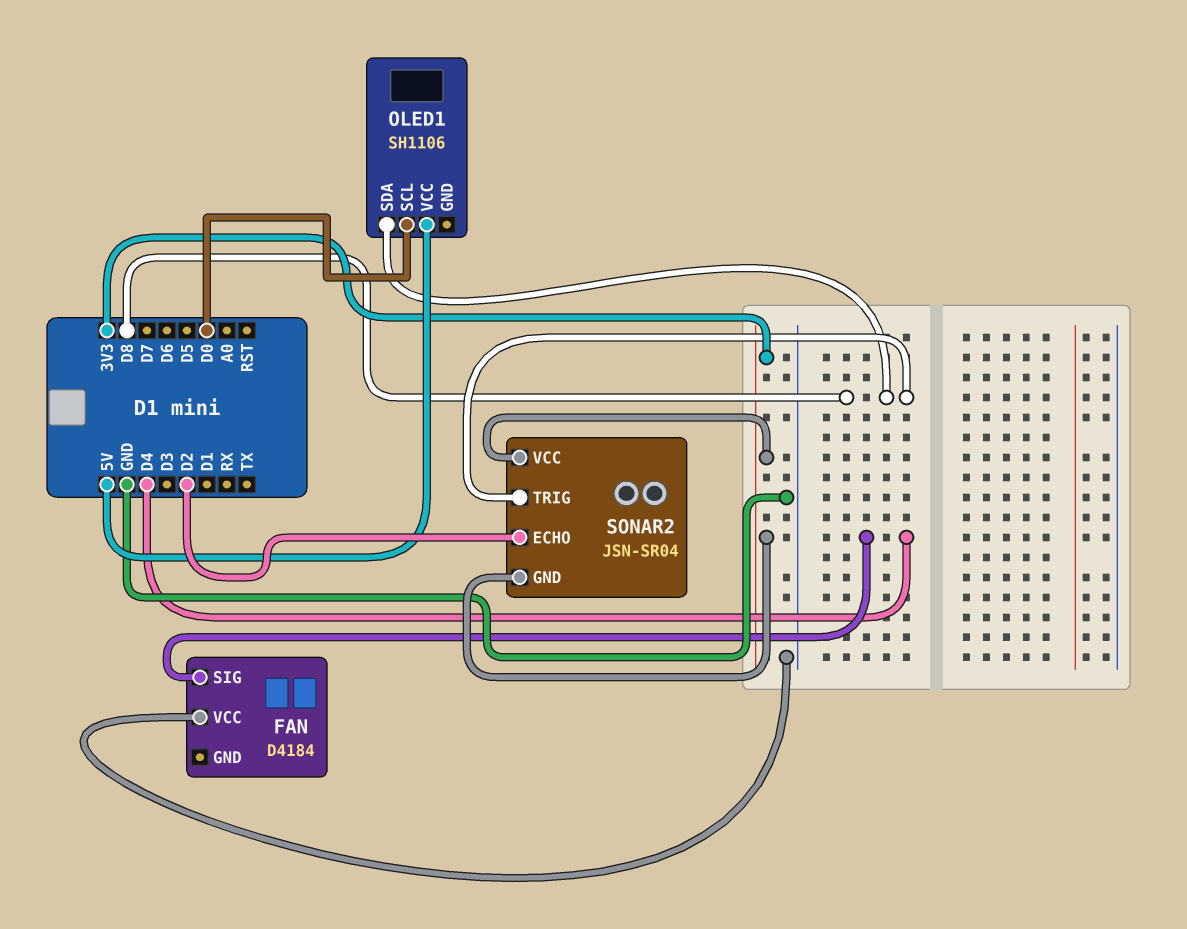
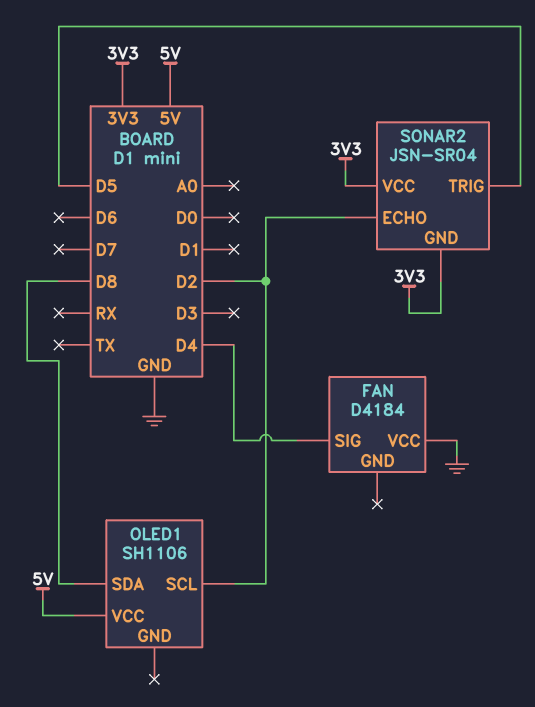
OLED1 pin SCL: D0 -> D2
SONAR2 pin TRIG: D8 -> D5

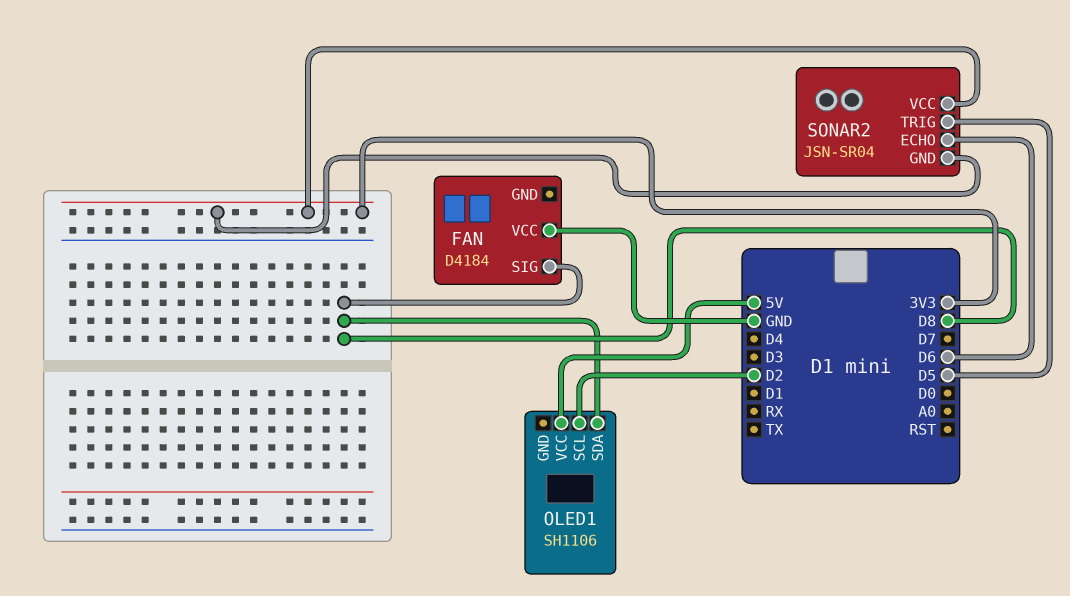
FAN pin SIG: D4 -> D8
SONAR2 pin ECHO: D2 -> D6

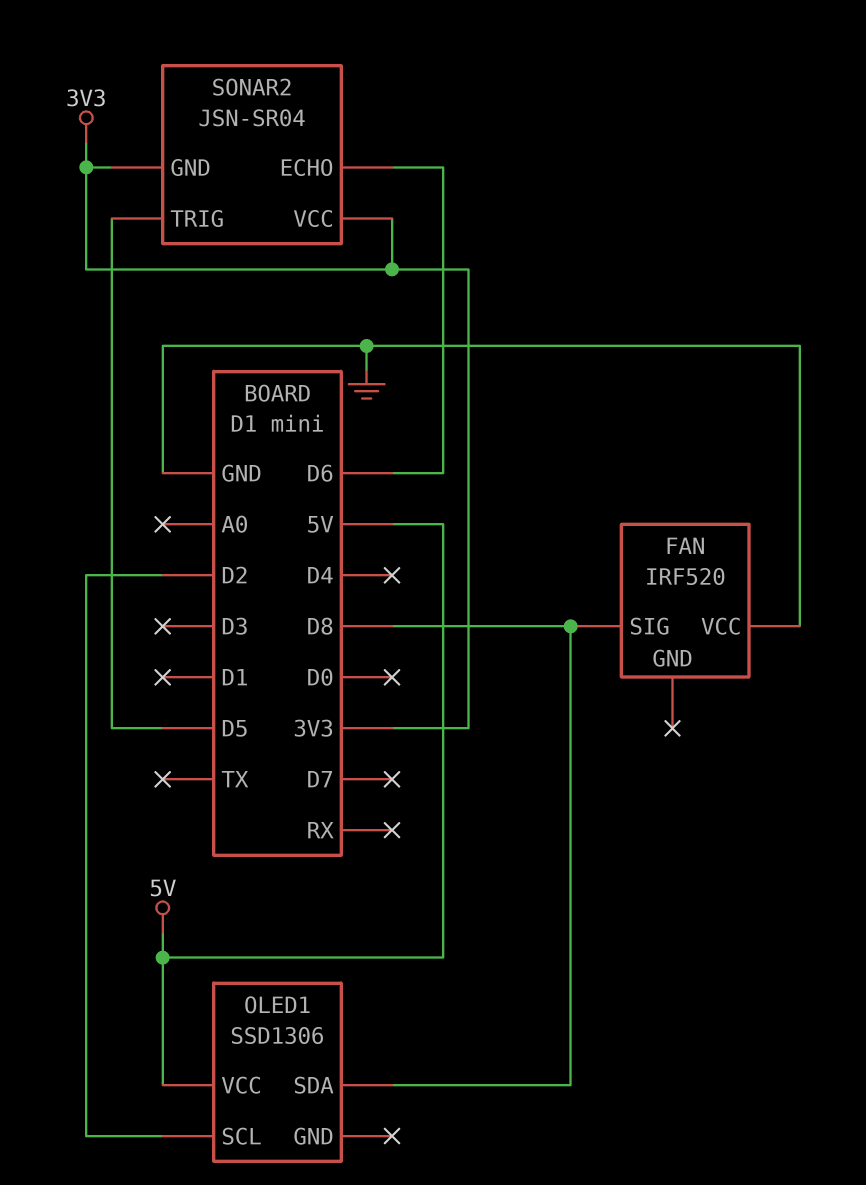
FAN: D4184 -> IRF520
OLED1: SH1106 -> SSD1306

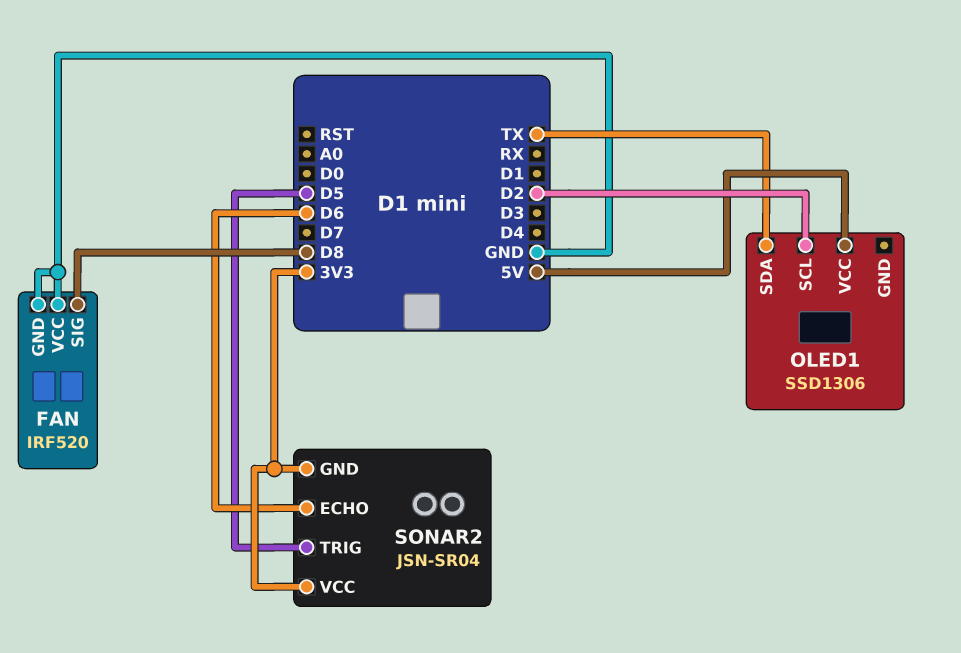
FAN pin GND: none -> GND
OLED1 pin SDA: D8 -> TX

